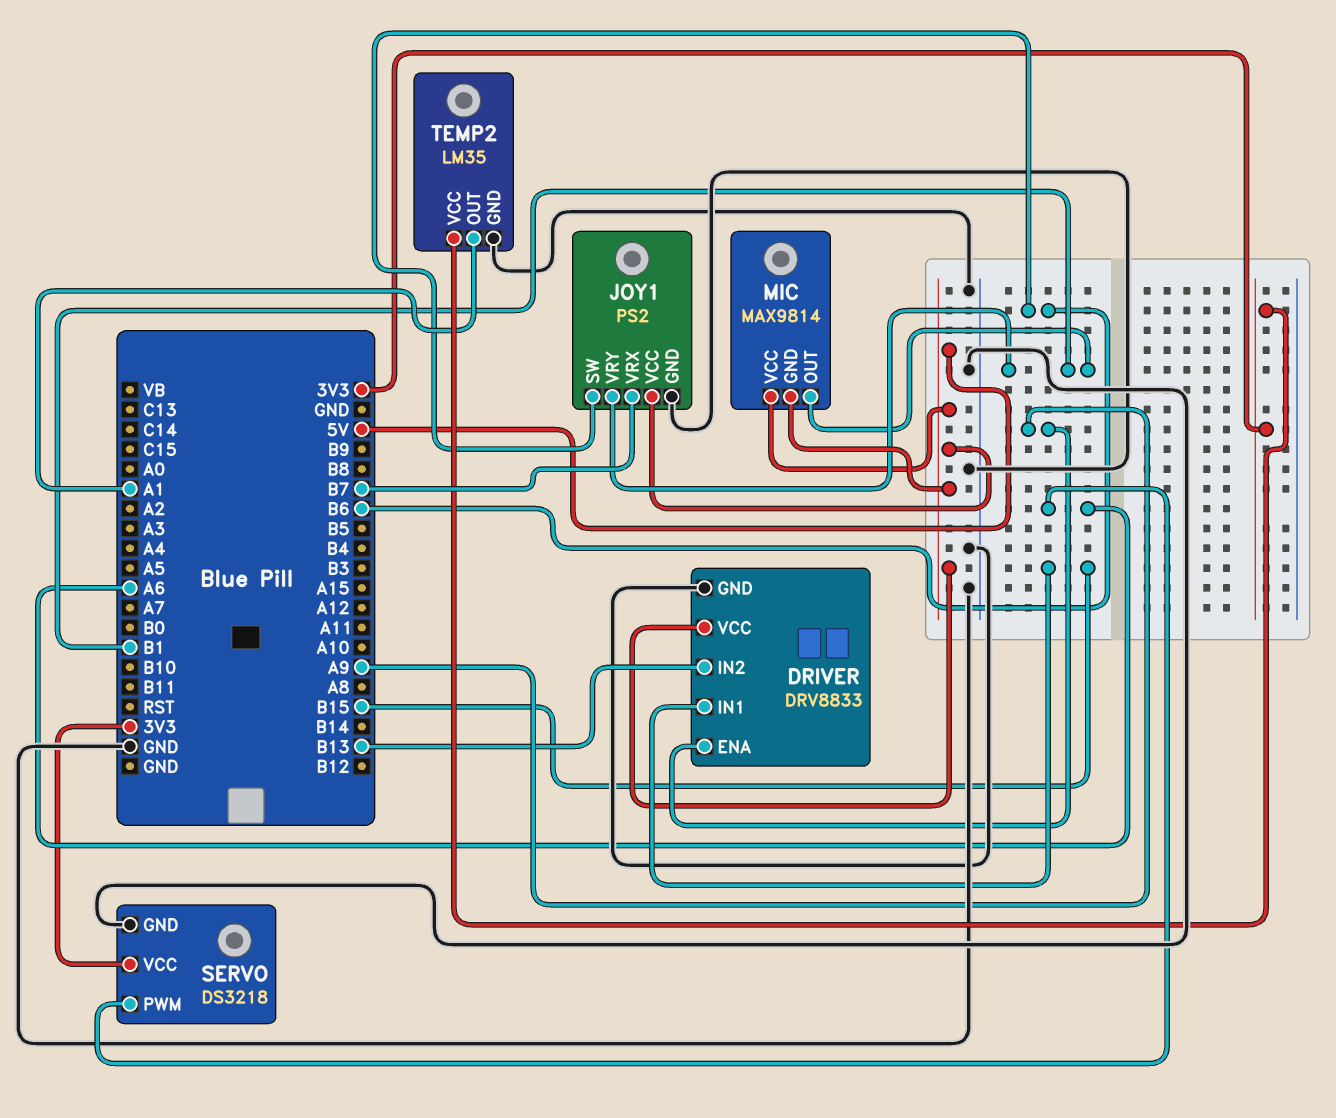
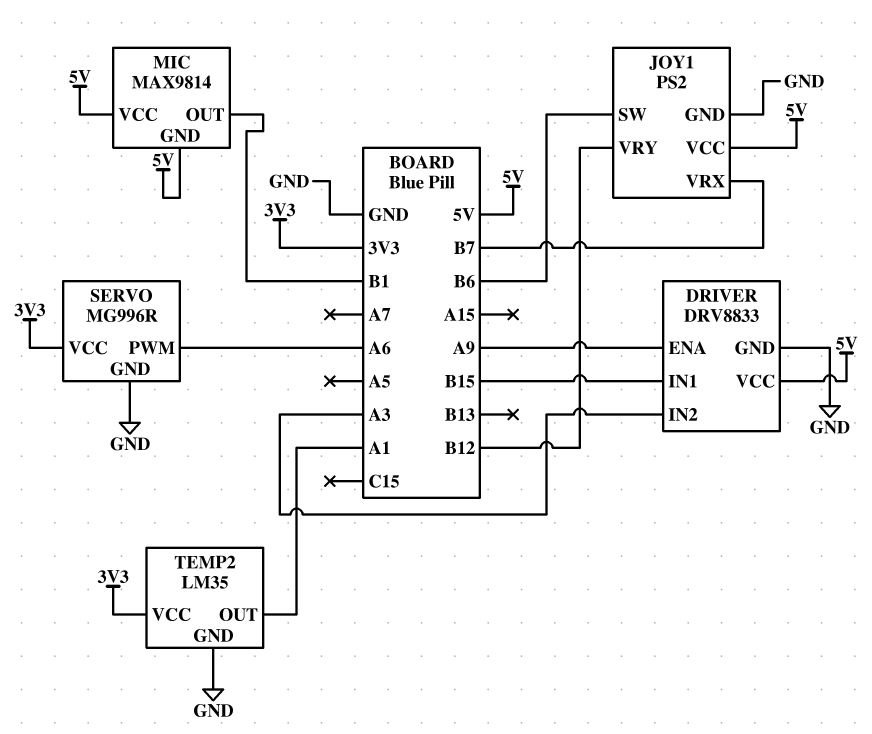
DRIVER pin IN2: B13 -> A3
JOY1 pin VRY: B1 -> B12
SERVO: DS3218 -> MG996R

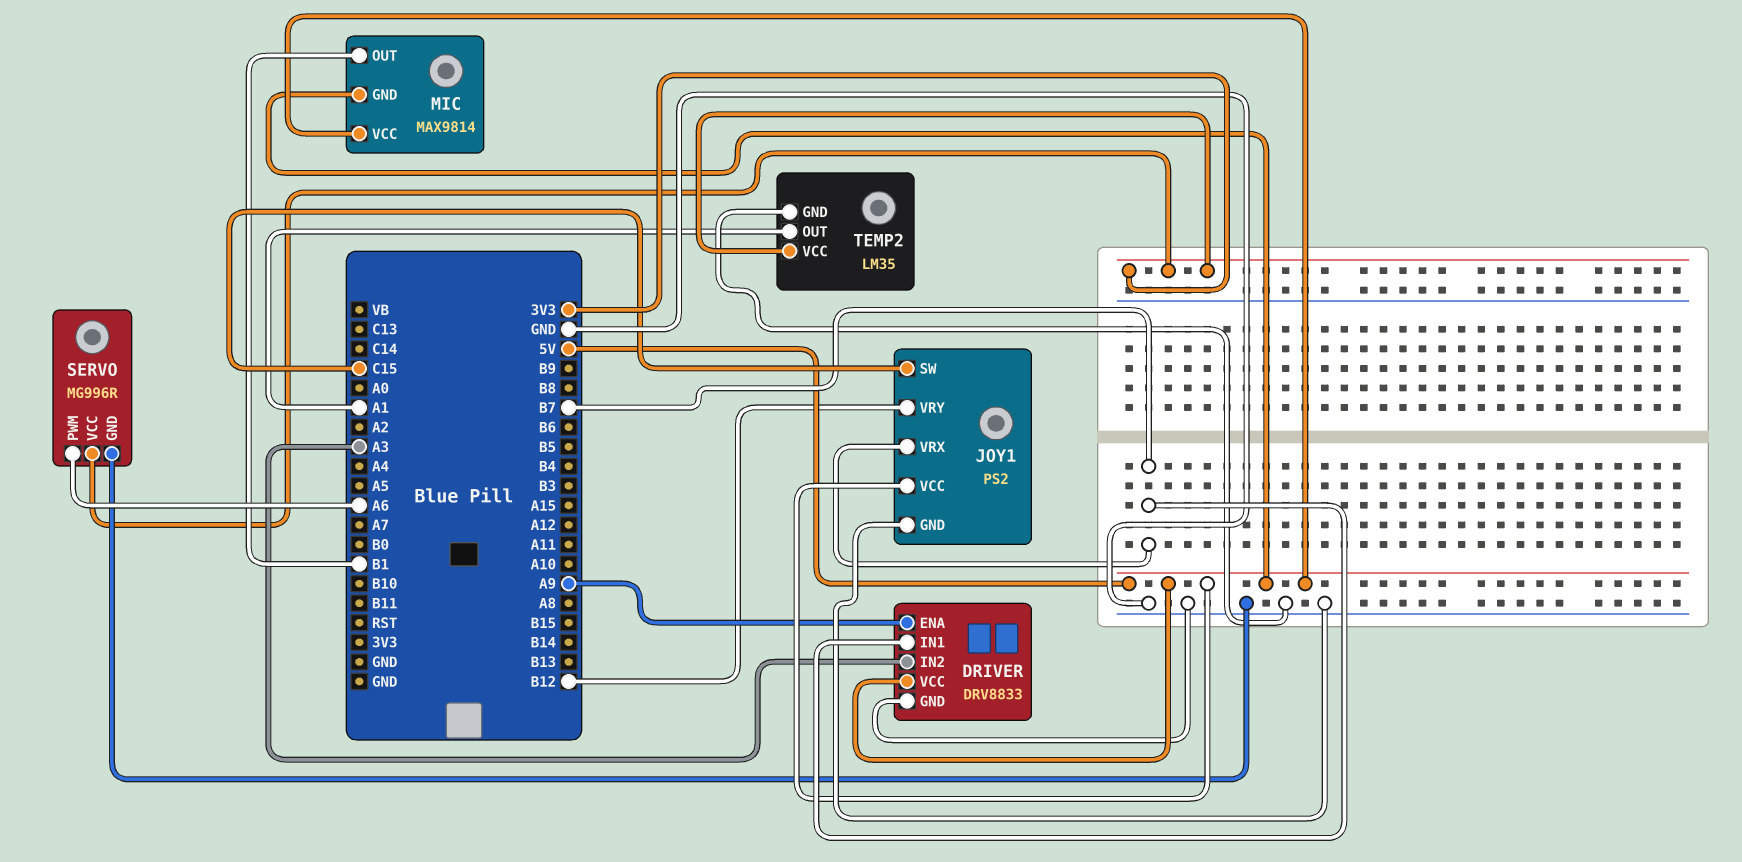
DRIVER pin IN1: B15 -> B7
JOY1 pin SW: B6 -> C15

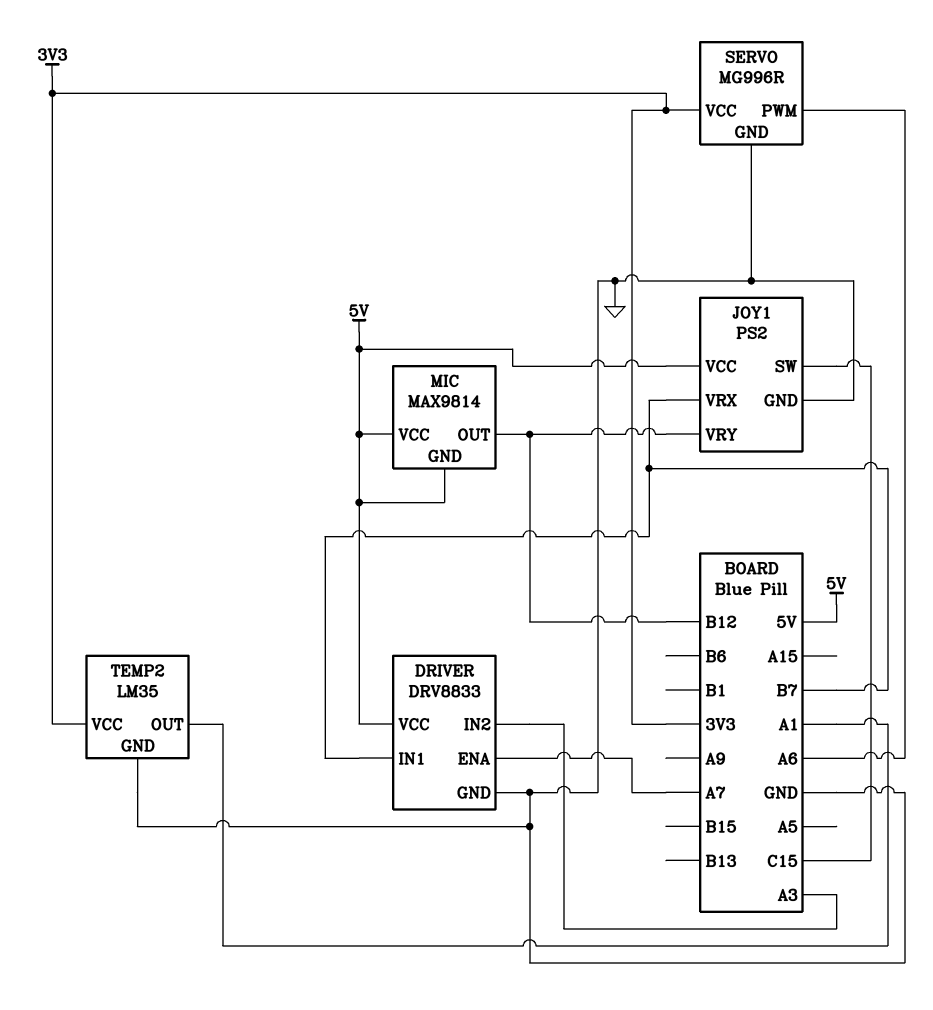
DRIVER pin ENA: A9 -> A7
MIC pin OUT: B1 -> B12

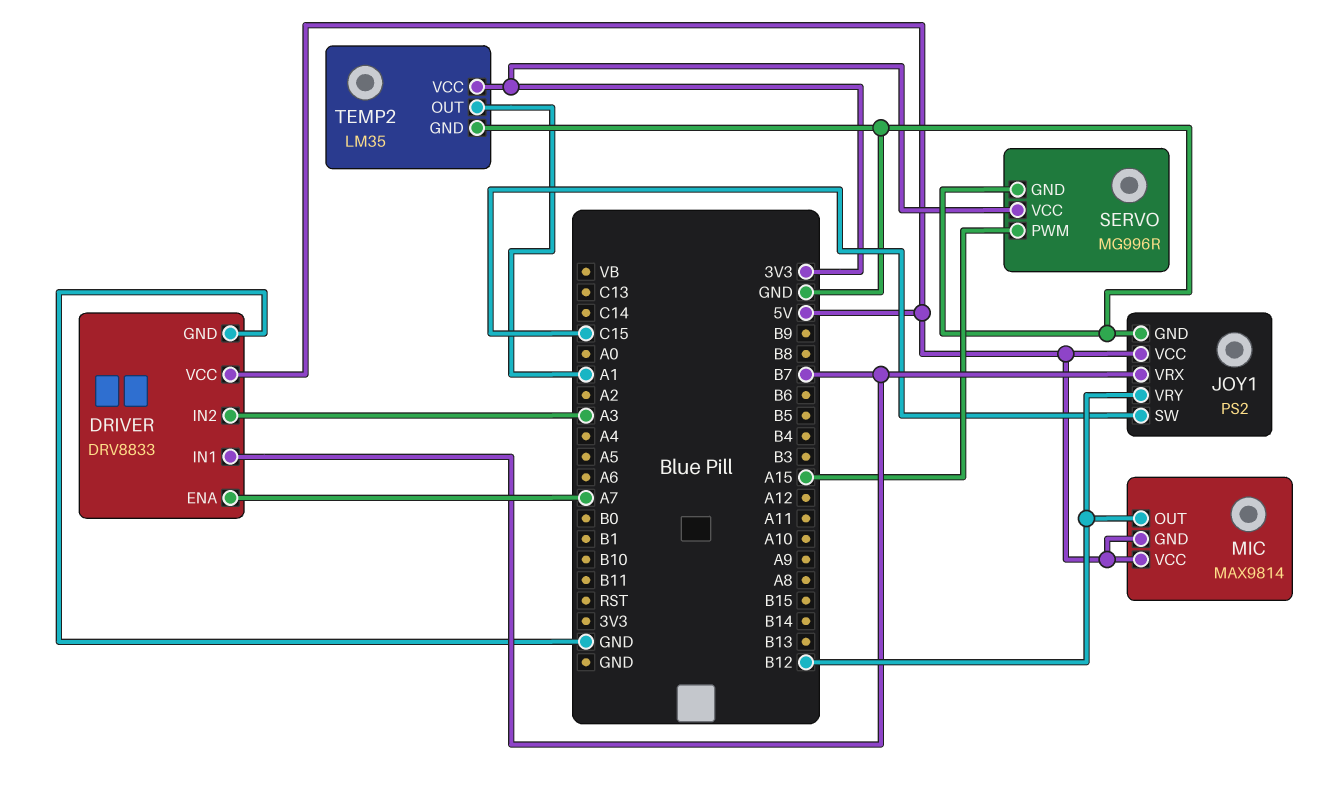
SERVO pin PWM: A6 -> A15

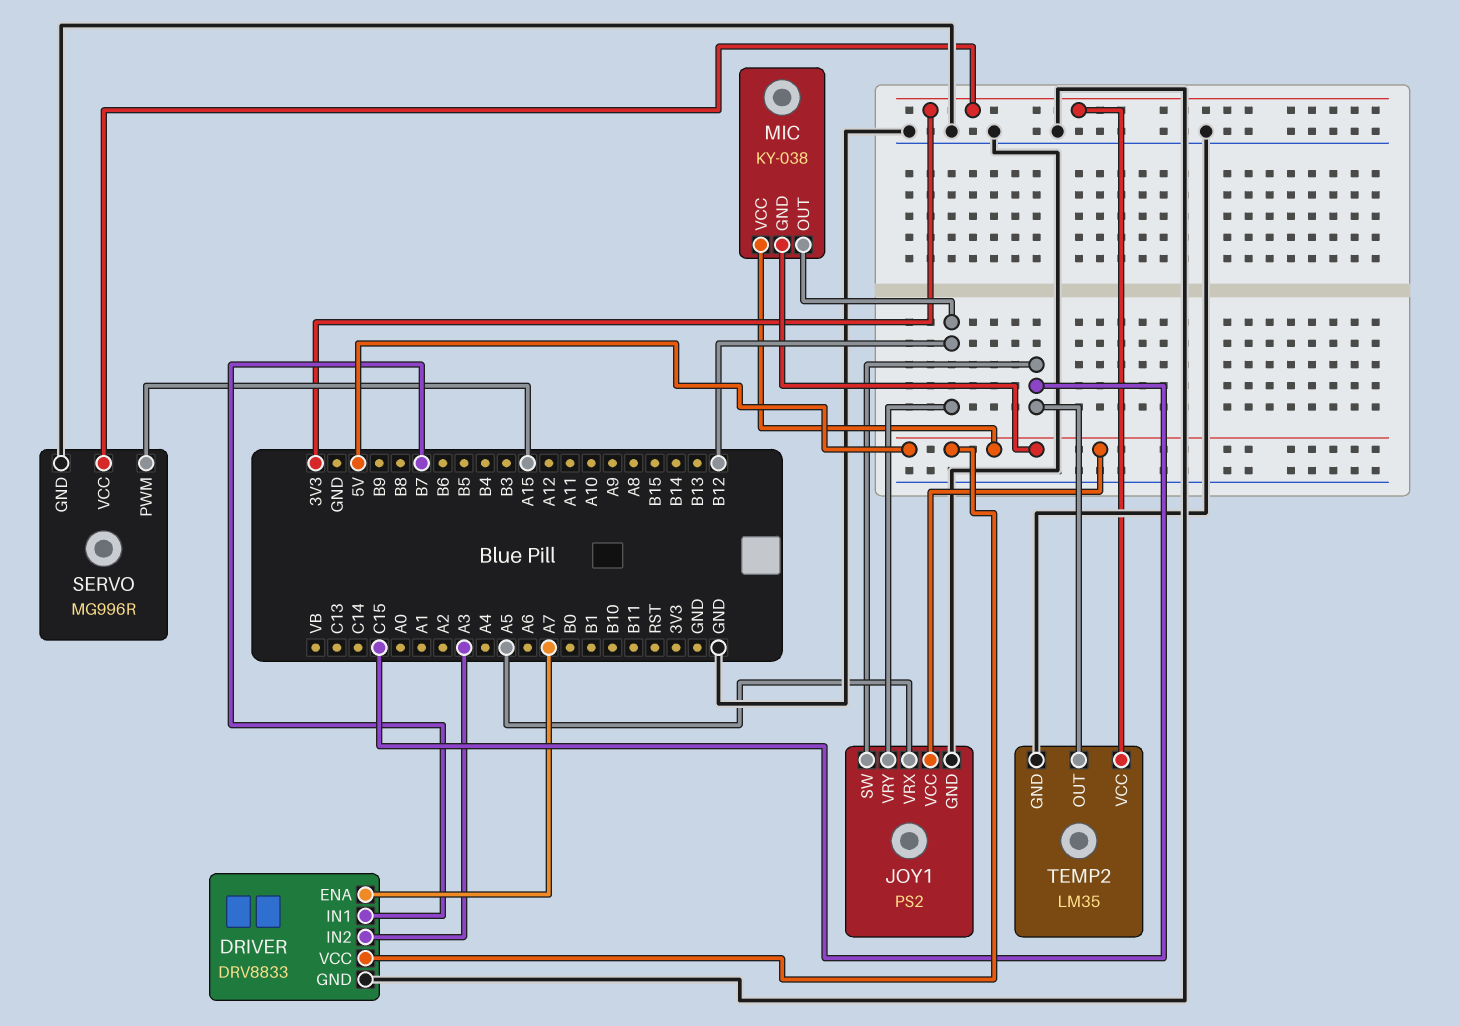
JOY1 pin VRX: B7 -> A5
MIC: MAX9814 -> KY-038
TEMP2 pin OUT: A1 -> C15

